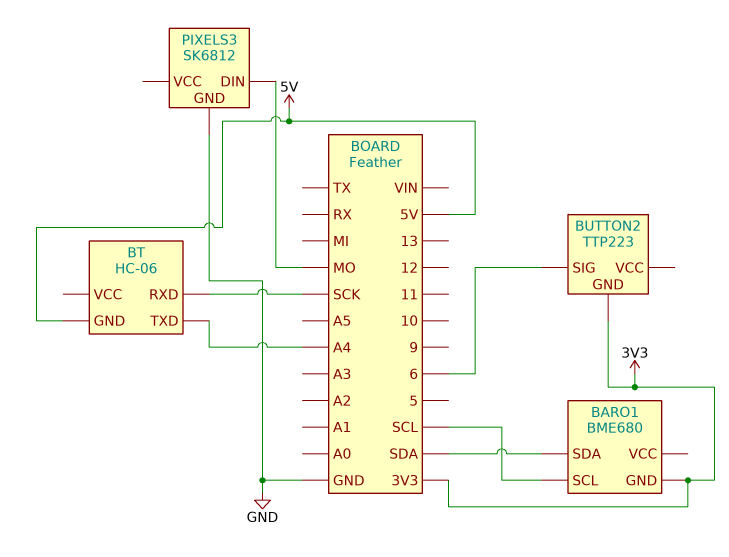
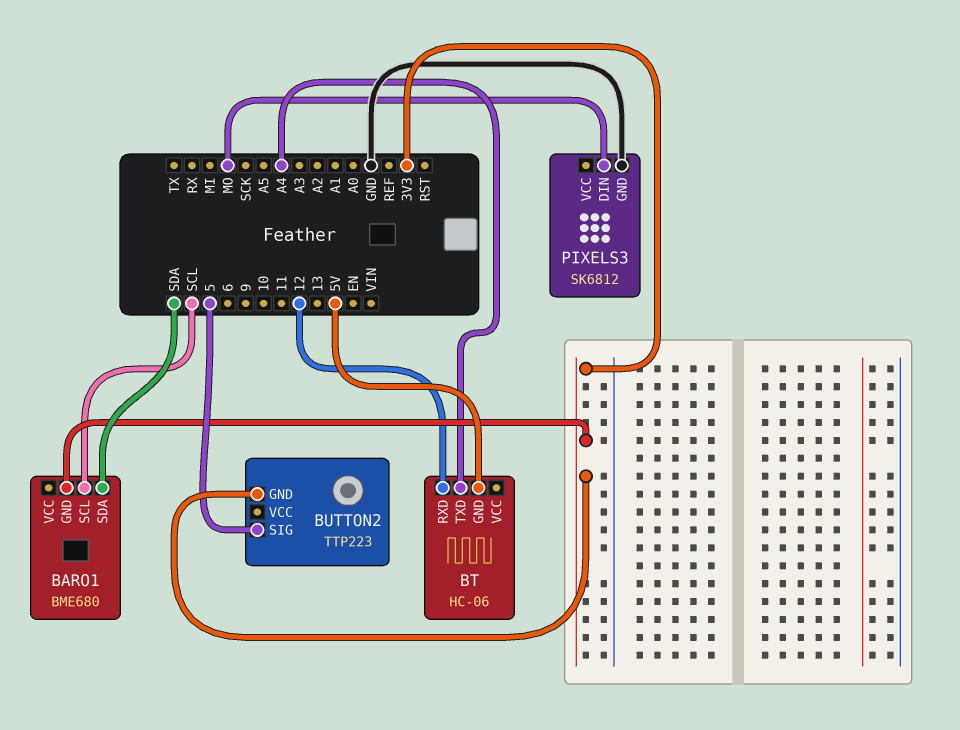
BT pin RXD: SCK -> 12
BUTTON2 pin SIG: 6 -> 5

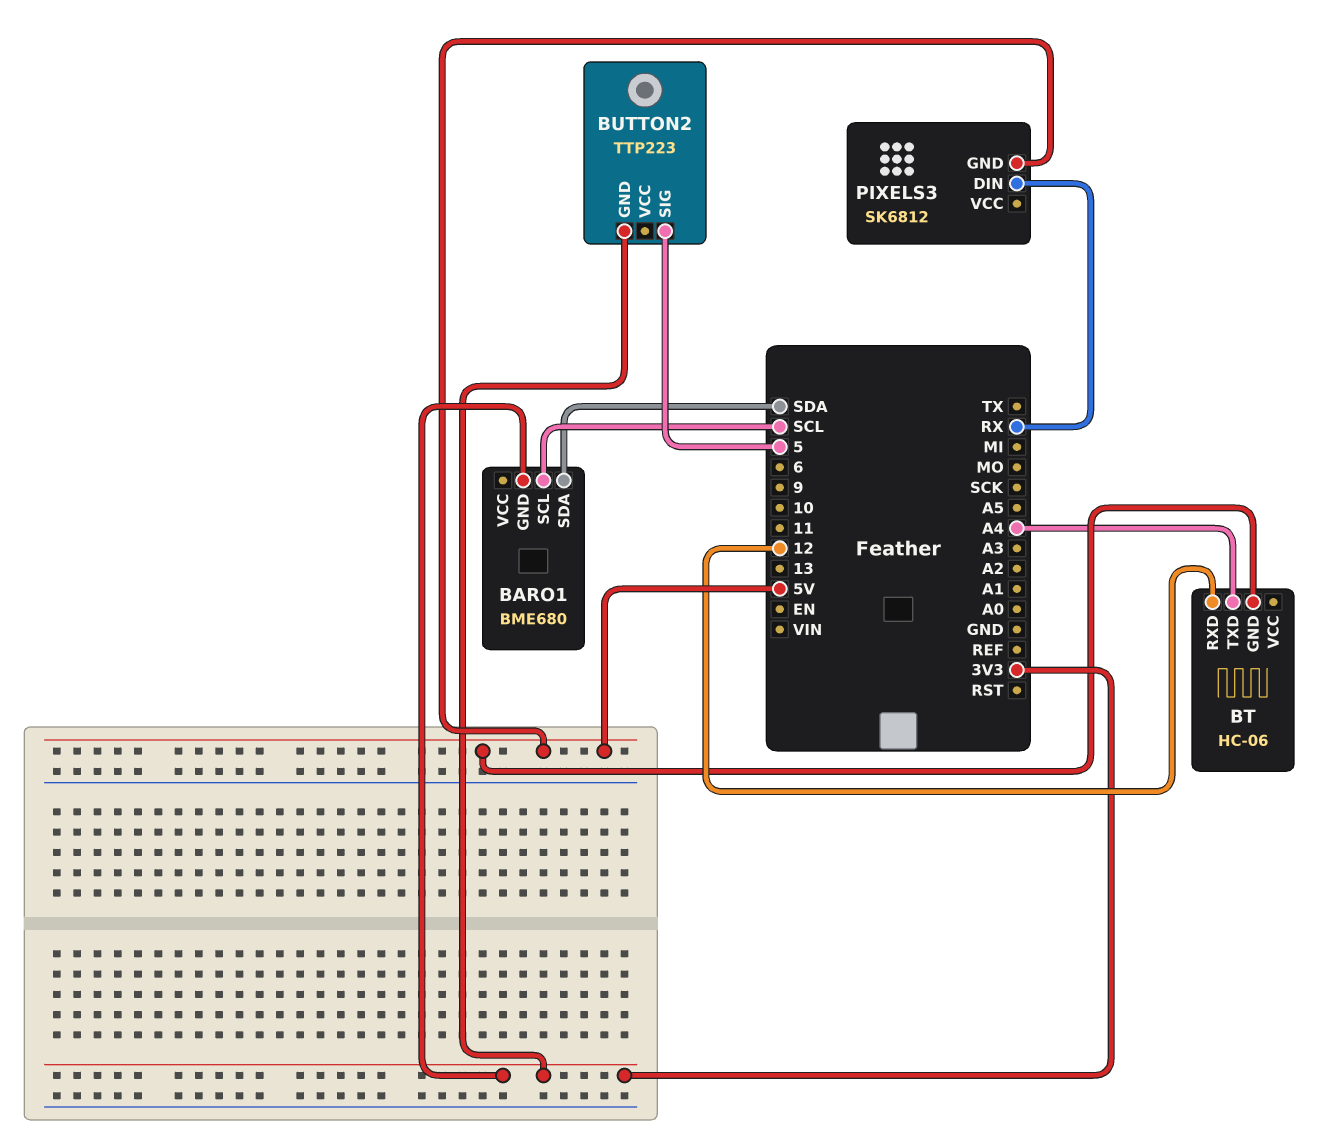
PIXELS3 pin DIN: MO -> RX
PIXELS3 pin GND: GND -> 5V

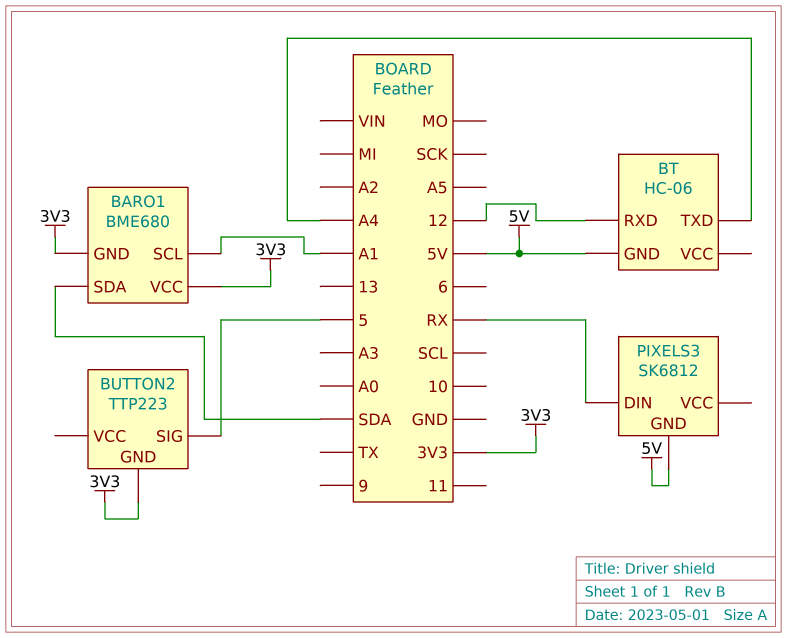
BARO1 pin SCL: SCL -> A1
BARO1 pin VCC: none -> 3V3

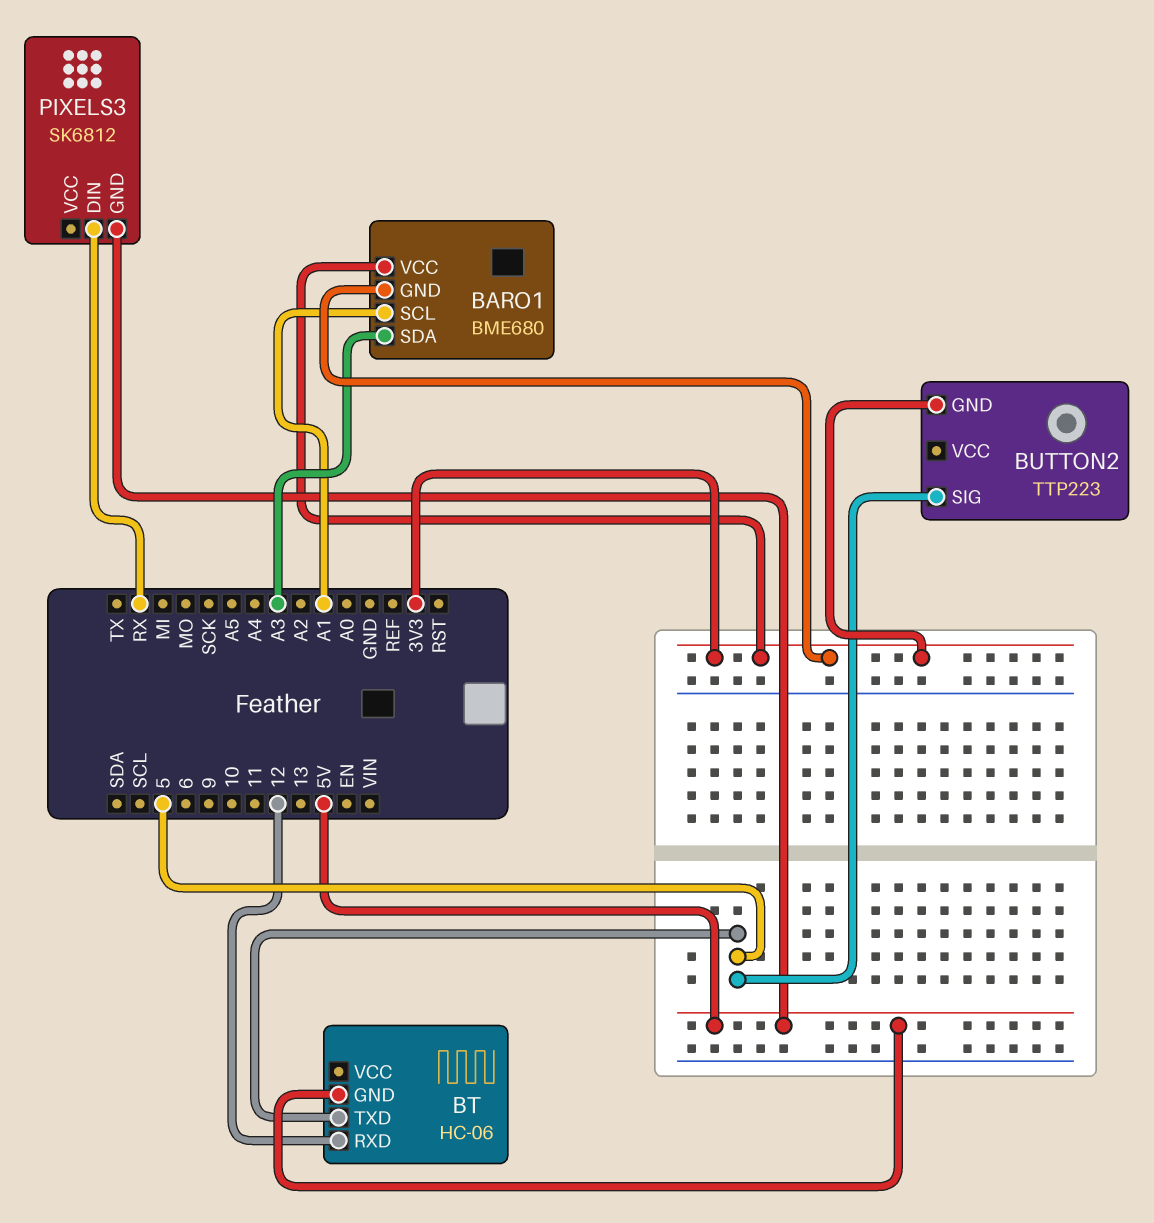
BARO1 pin SDA: SDA -> A3
BT pin TXD: A4 -> 5

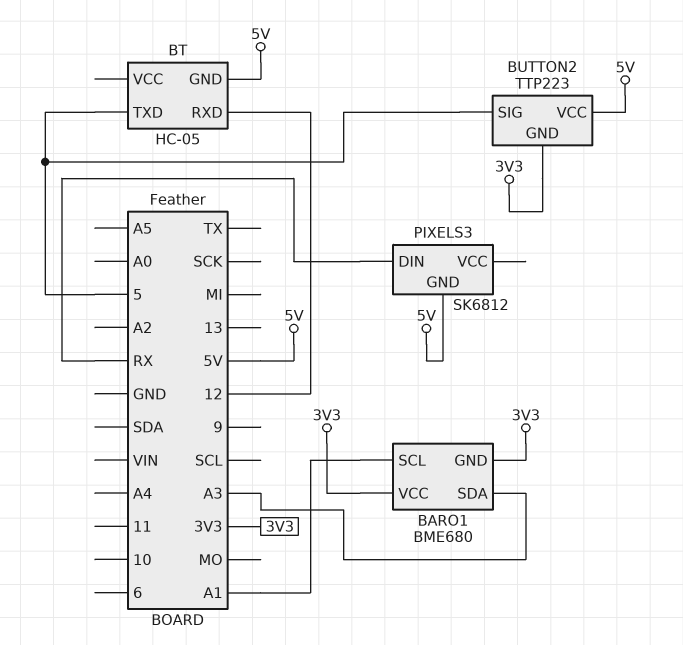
BT: HC-06 -> HC-05
BUTTON2 pin VCC: none -> 5V

